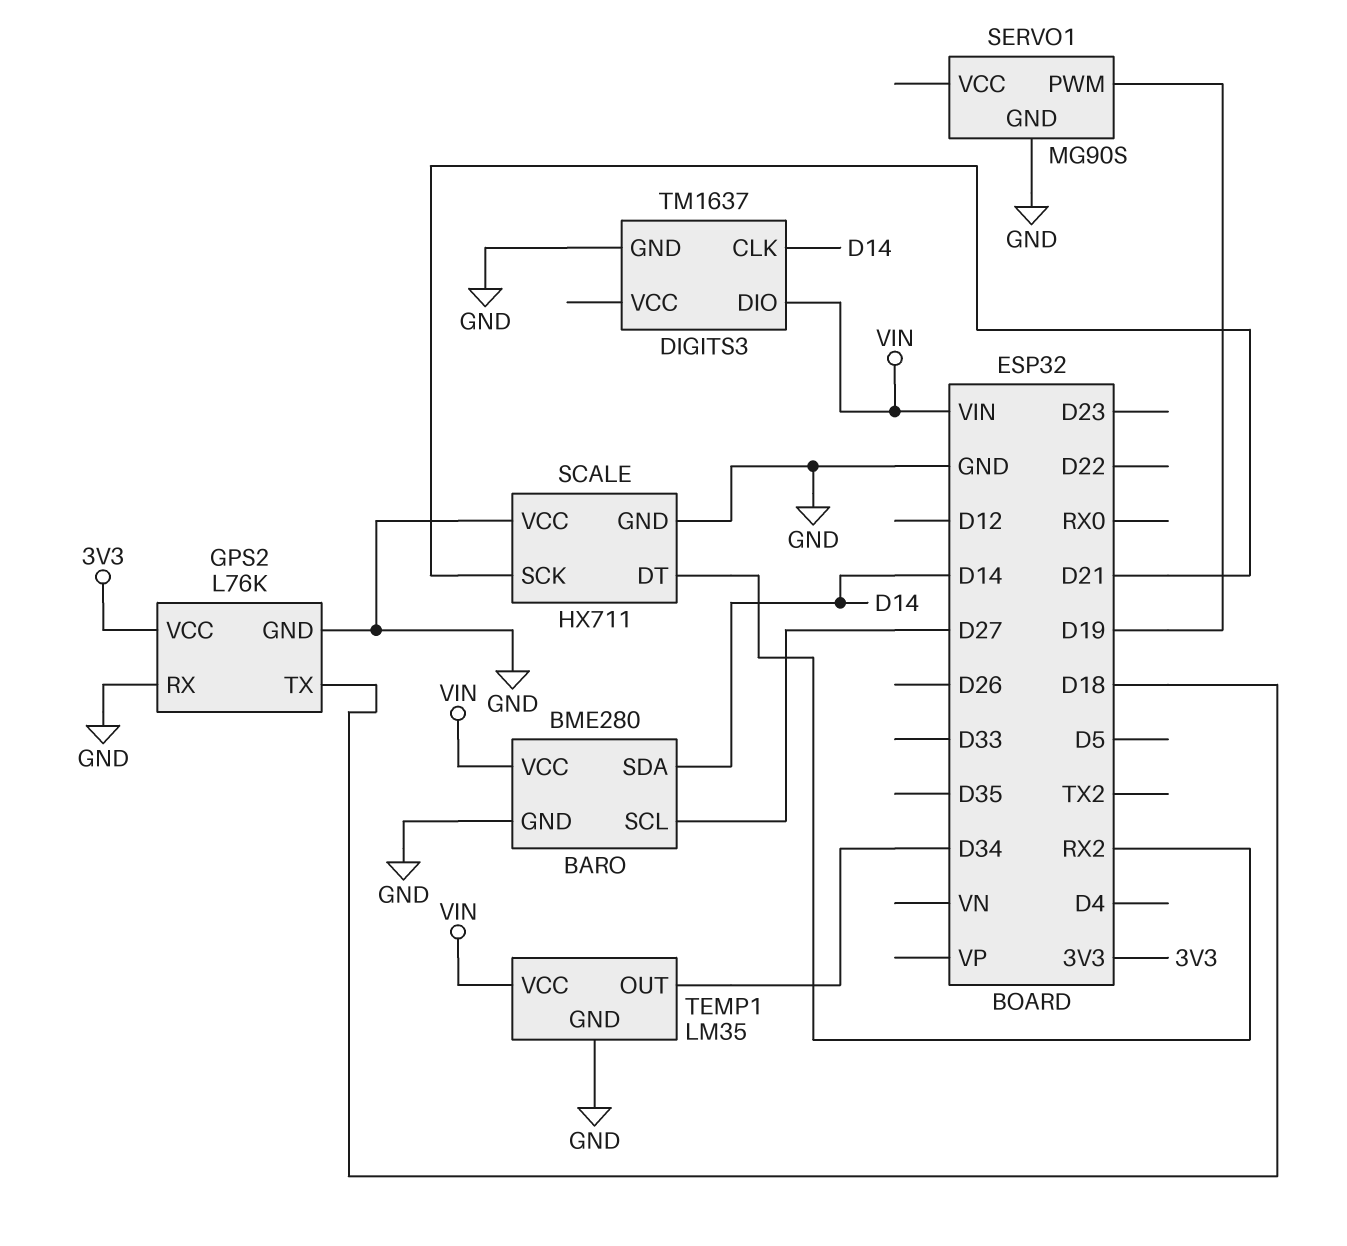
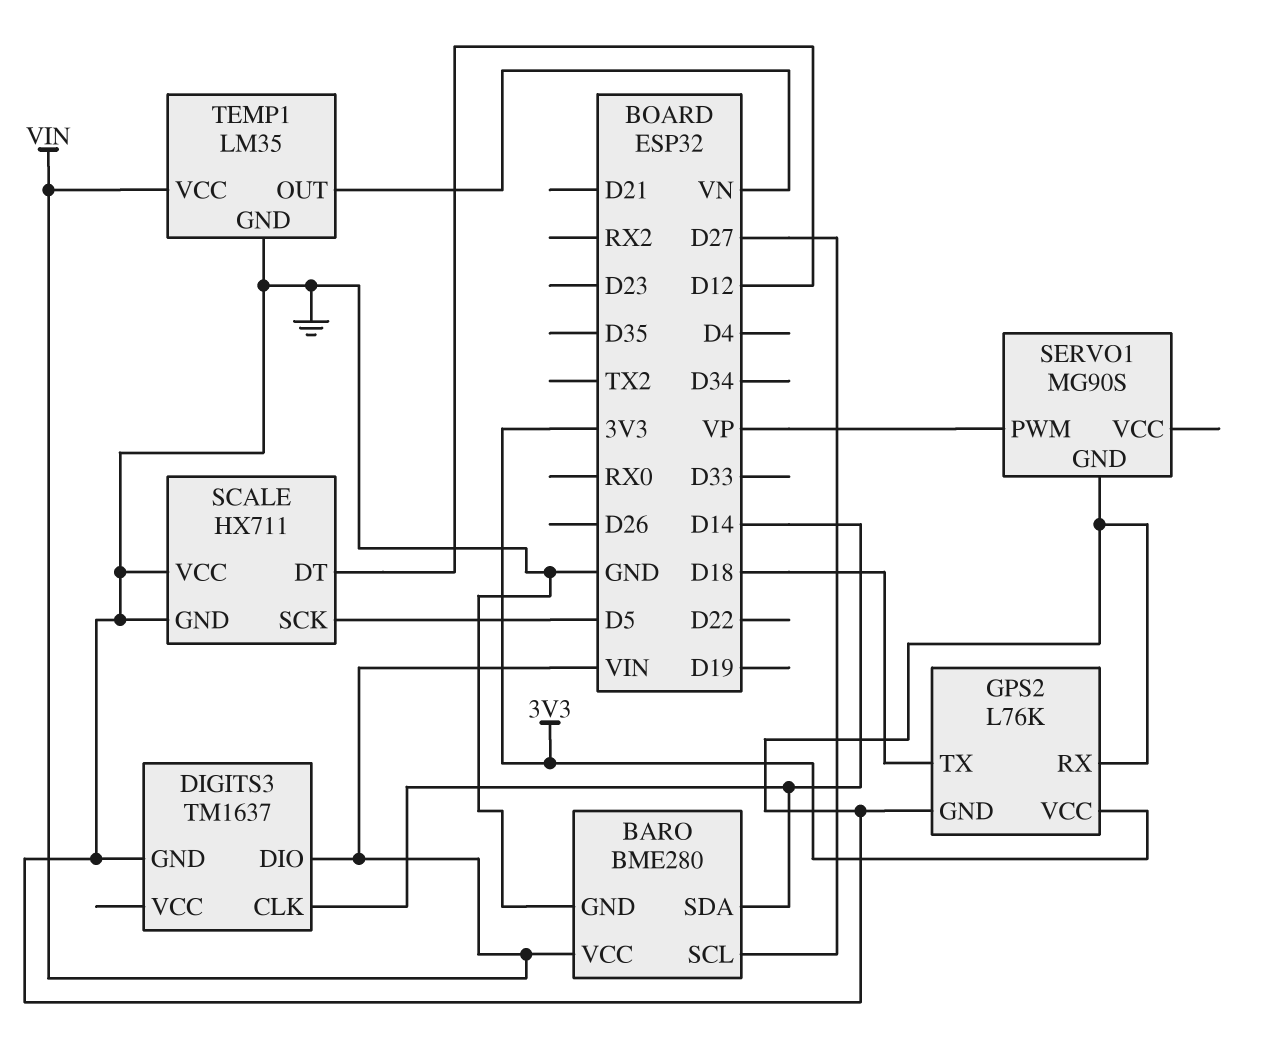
SCALE pin DT: RX2 -> D12
SCALE pin SCK: D21 -> D5
SERVO1 pin PWM: D19 -> VP
TEMP1 pin OUT: D34 -> VN

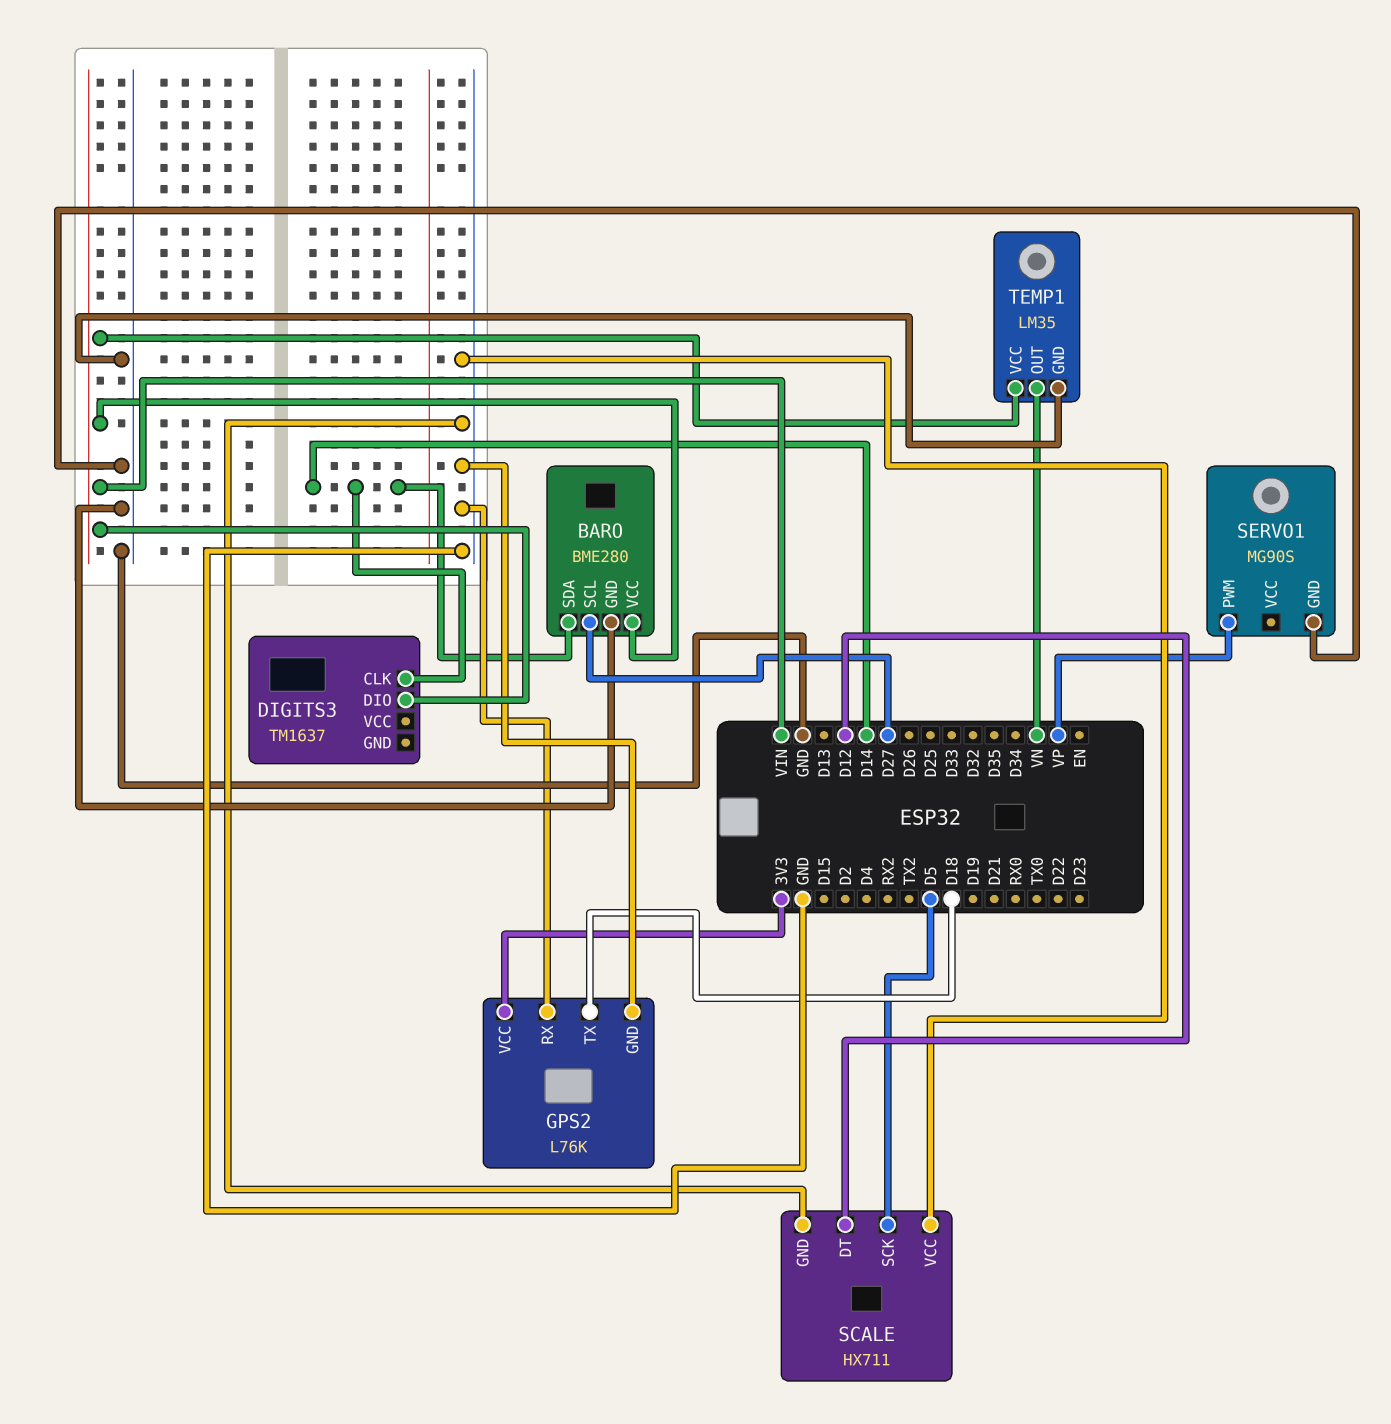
DIGITS3 pin GND: GND -> none

